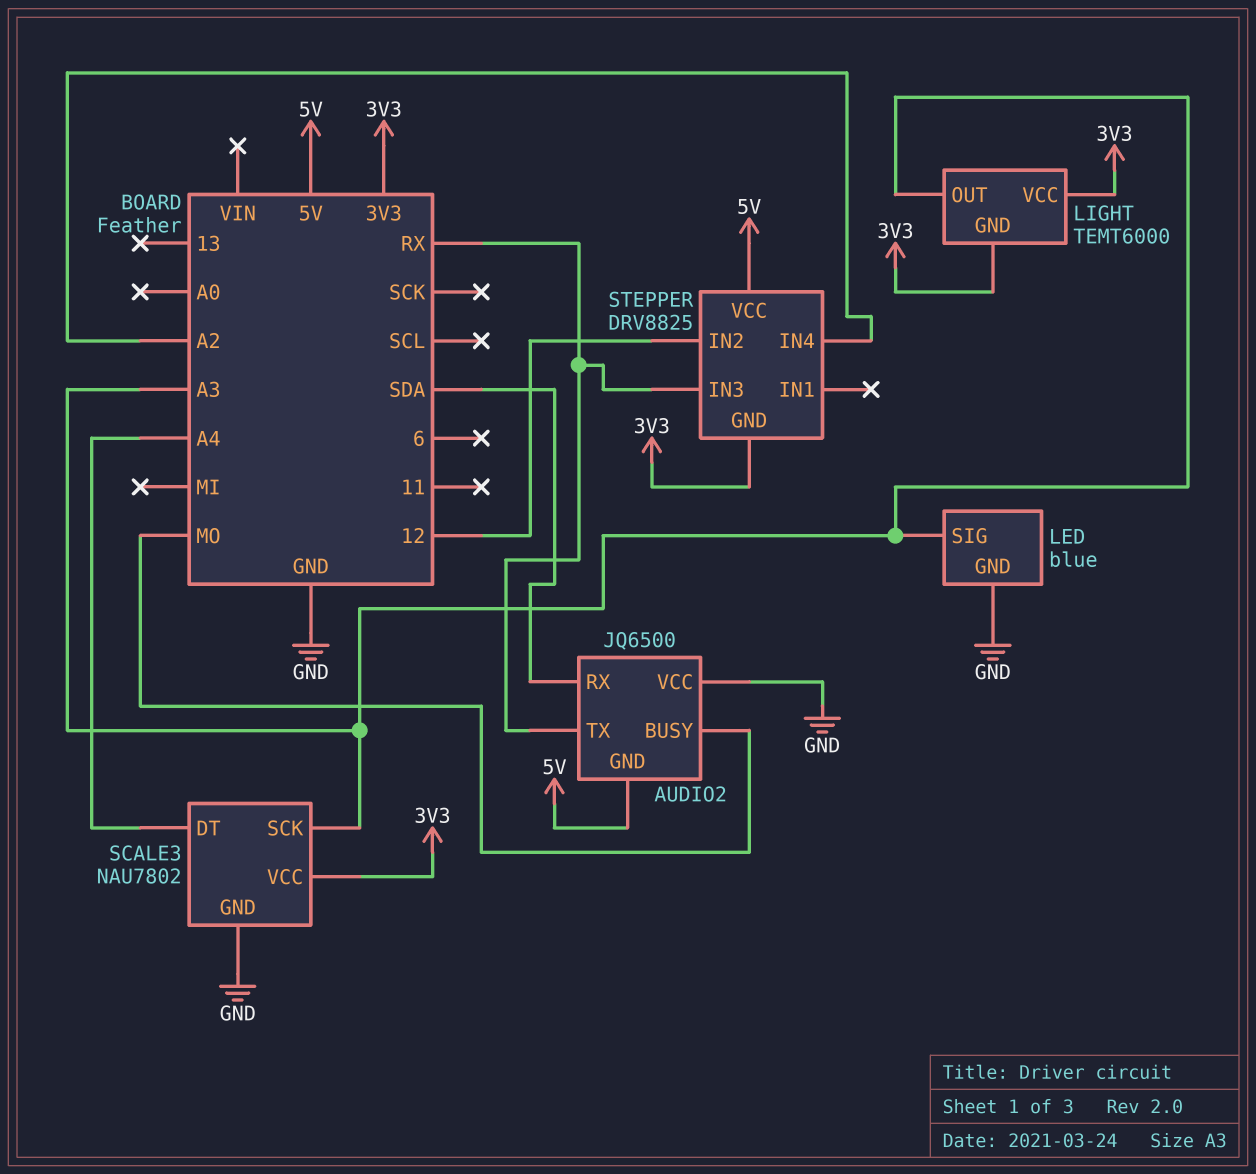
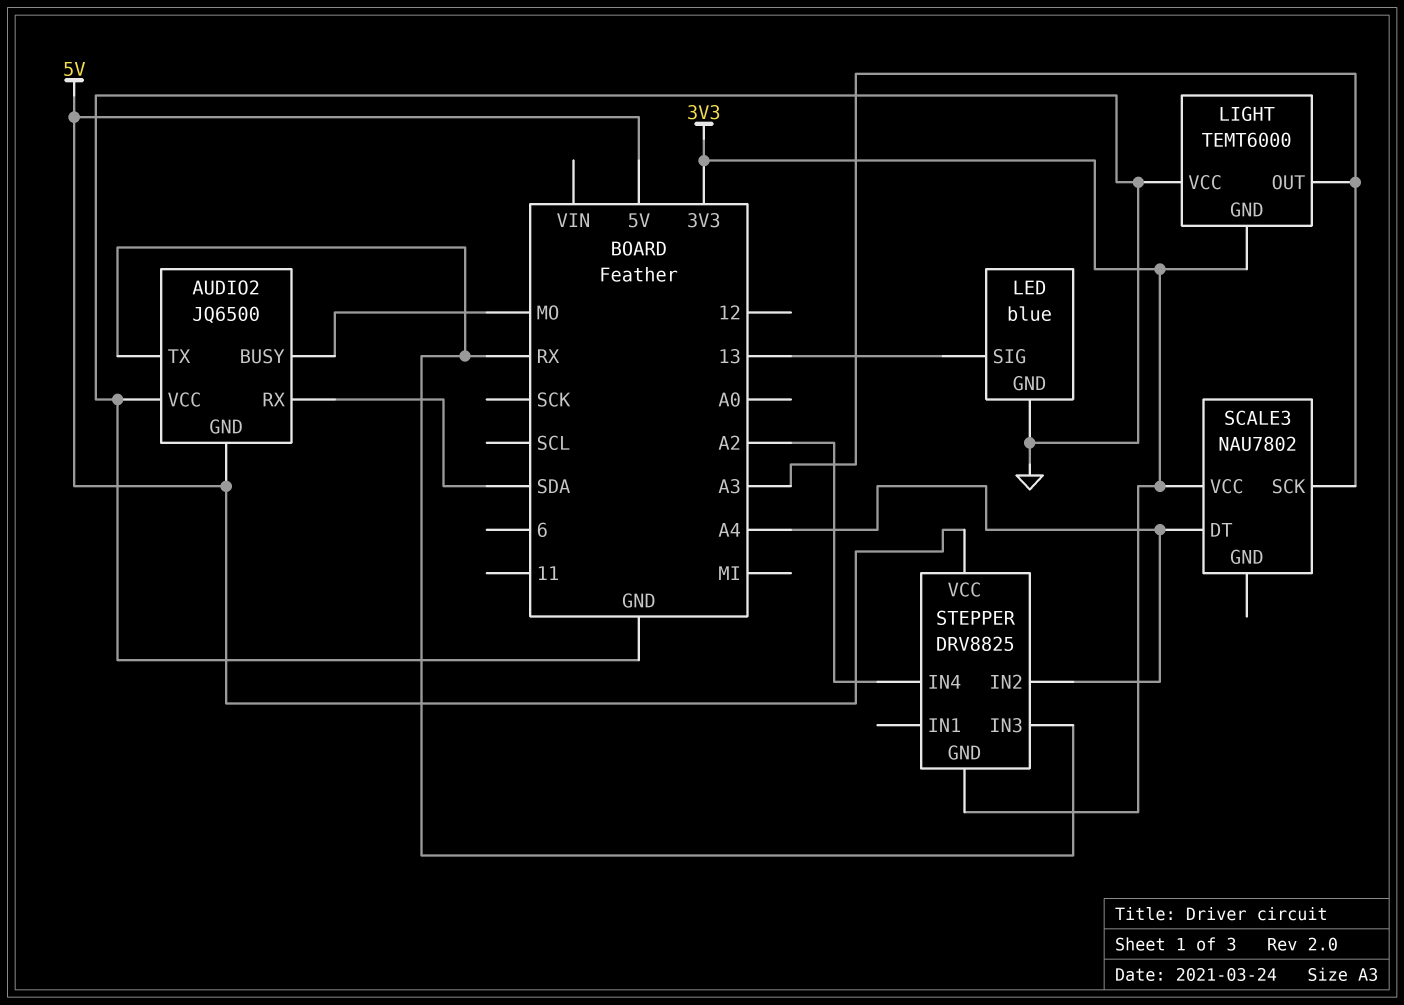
LED pin SIG: A3 -> 13
LIGHT pin VCC: 3V3 -> GND
SCALE3 pin GND: GND -> none
STEPPER pin IN2: 12 -> A4

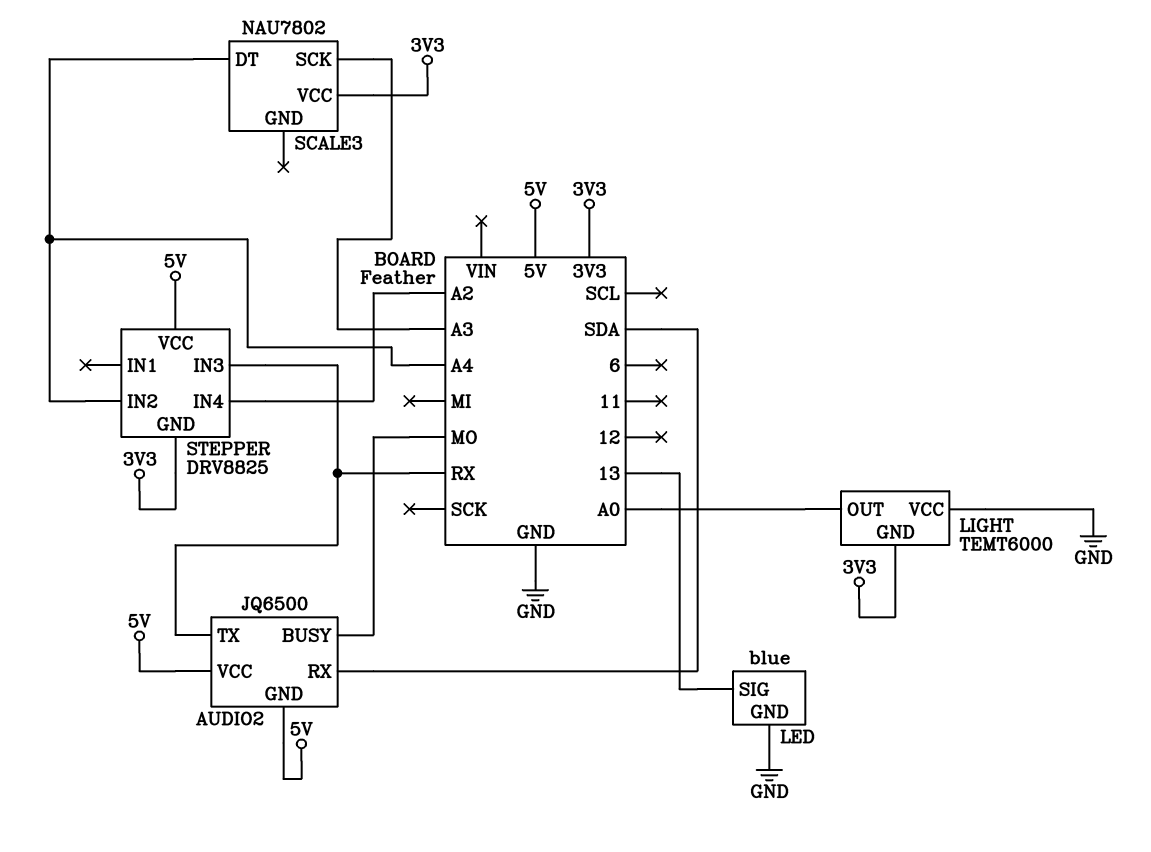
AUDIO2 pin VCC: GND -> 5V
LIGHT pin OUT: A3 -> A0

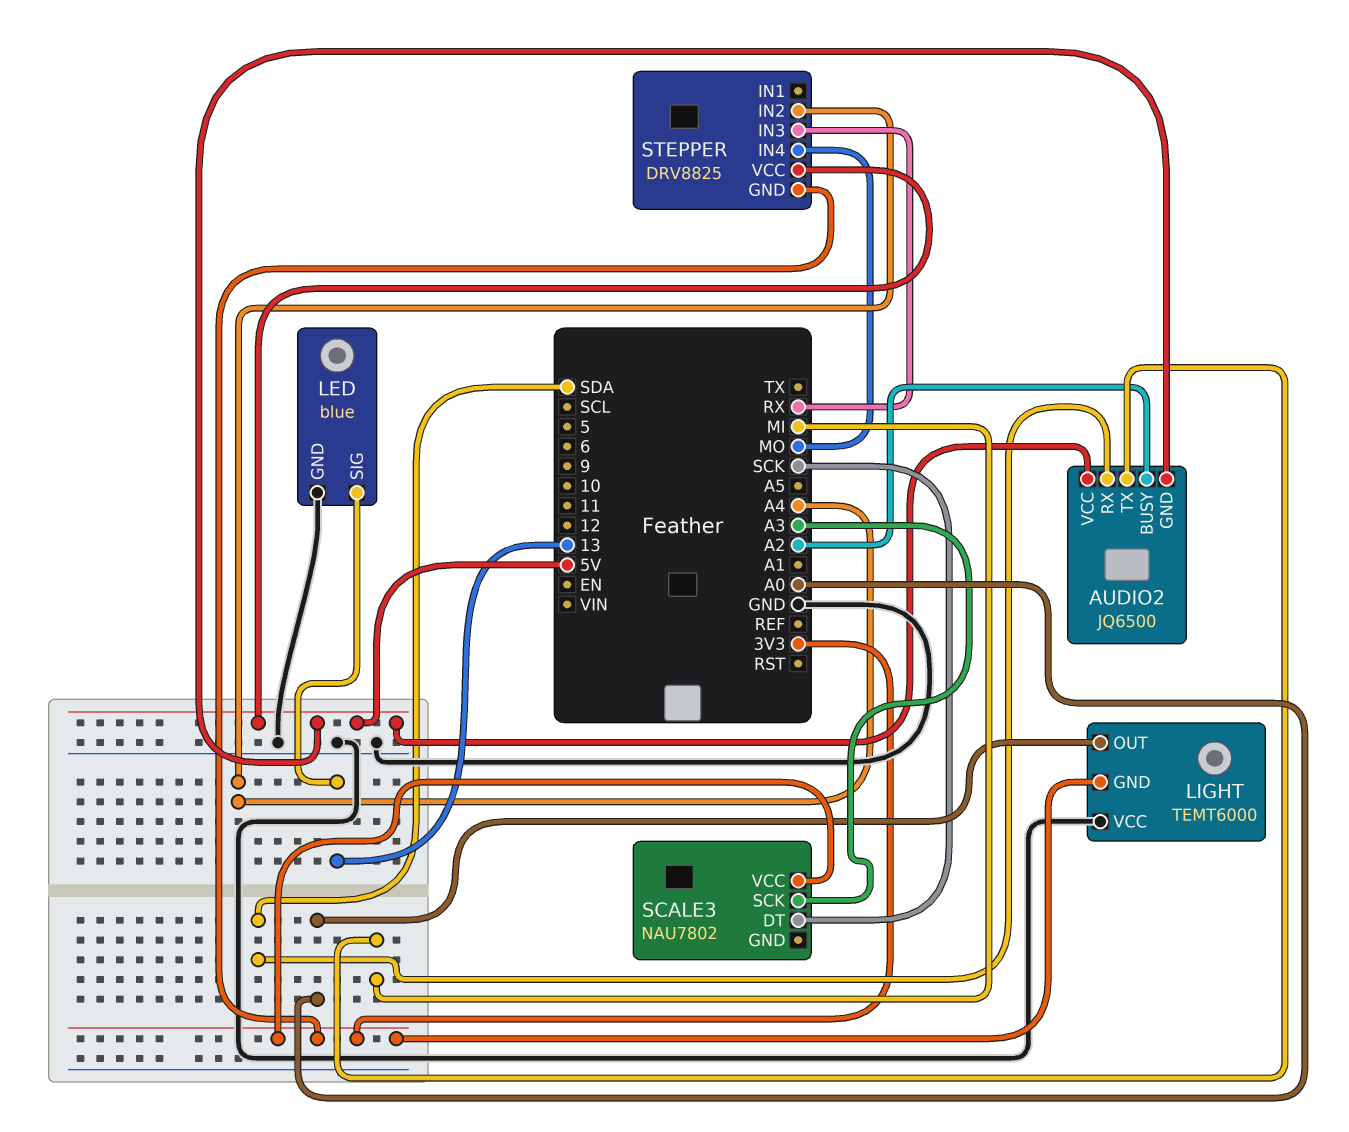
AUDIO2 pin BUSY: MO -> A2
AUDIO2 pin TX: RX -> MI
SCALE3 pin DT: A4 -> SCK
STEPPER pin IN4: A2 -> MO

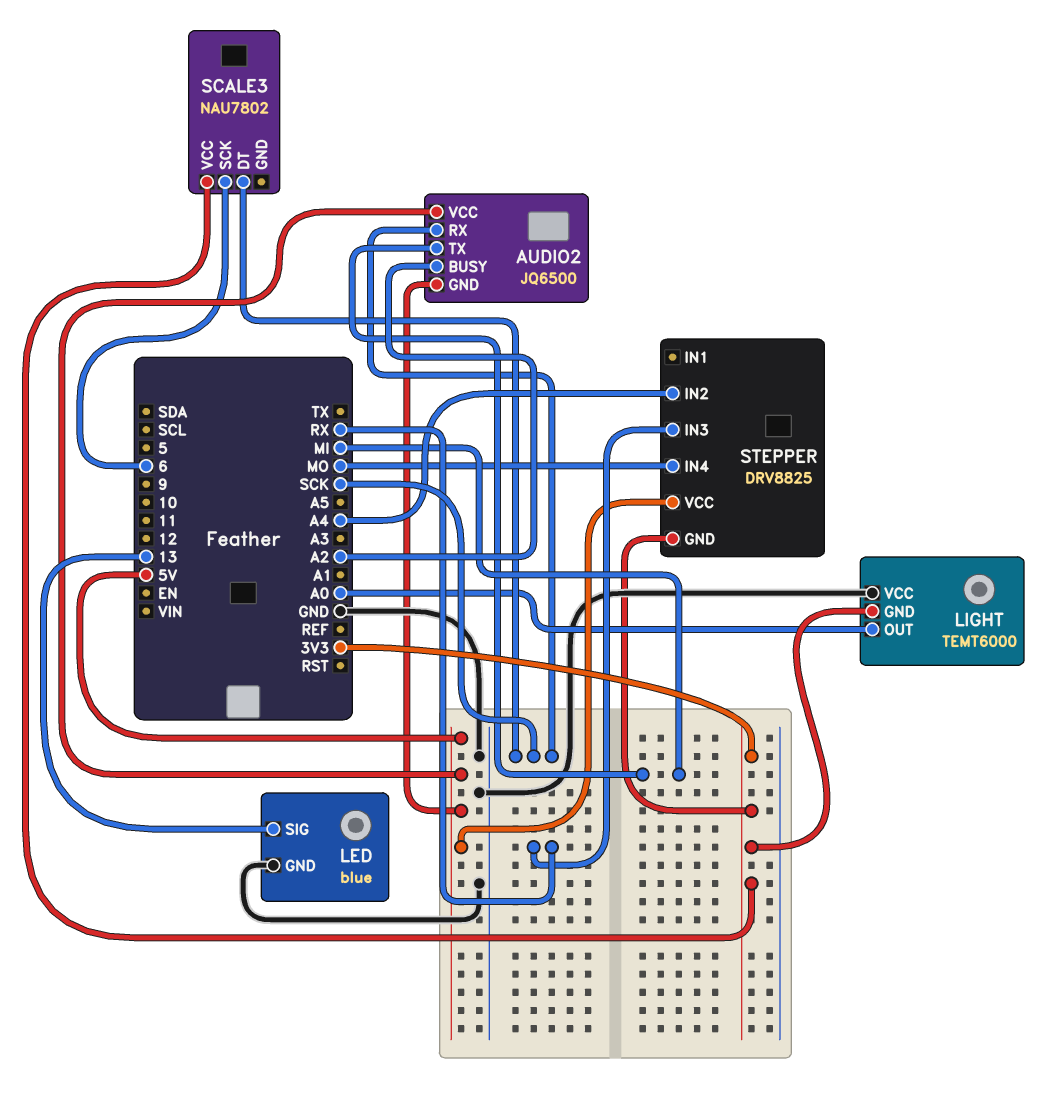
AUDIO2 pin RX: SDA -> SCK
SCALE3 pin SCK: A3 -> 6

